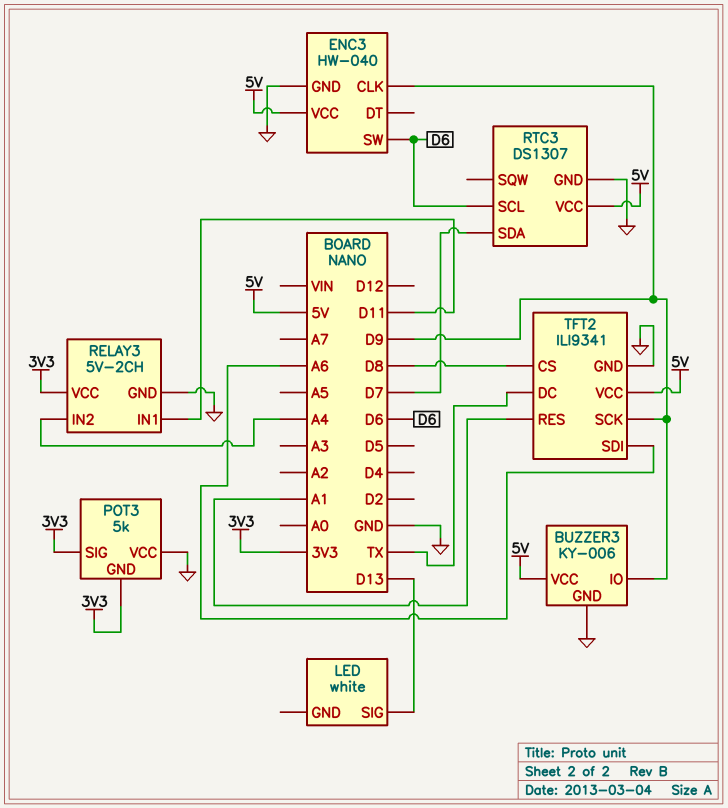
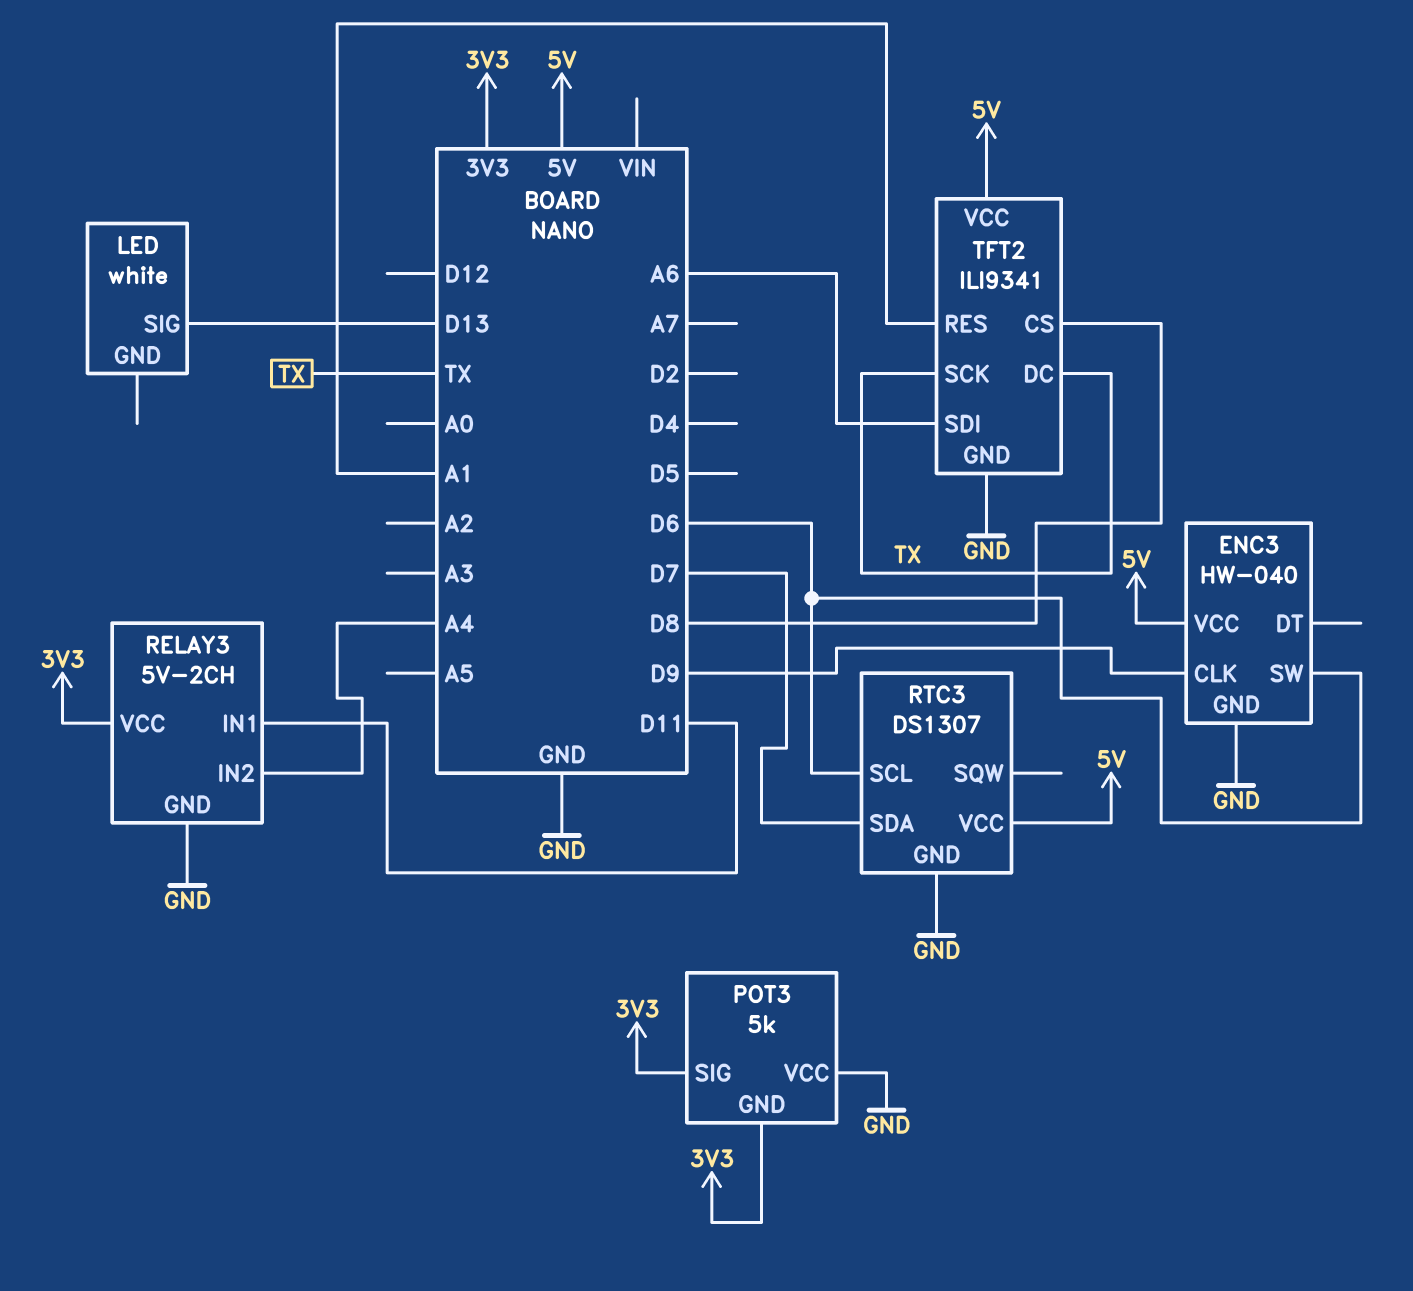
BUZZER3: KY-006 -> none
BUZZER3 pin GND: GND -> none
BUZZER3 pin IO: D9 -> none
BUZZER3 pin VCC: 5V -> none
TFT2 pin SCK: D9 -> TX

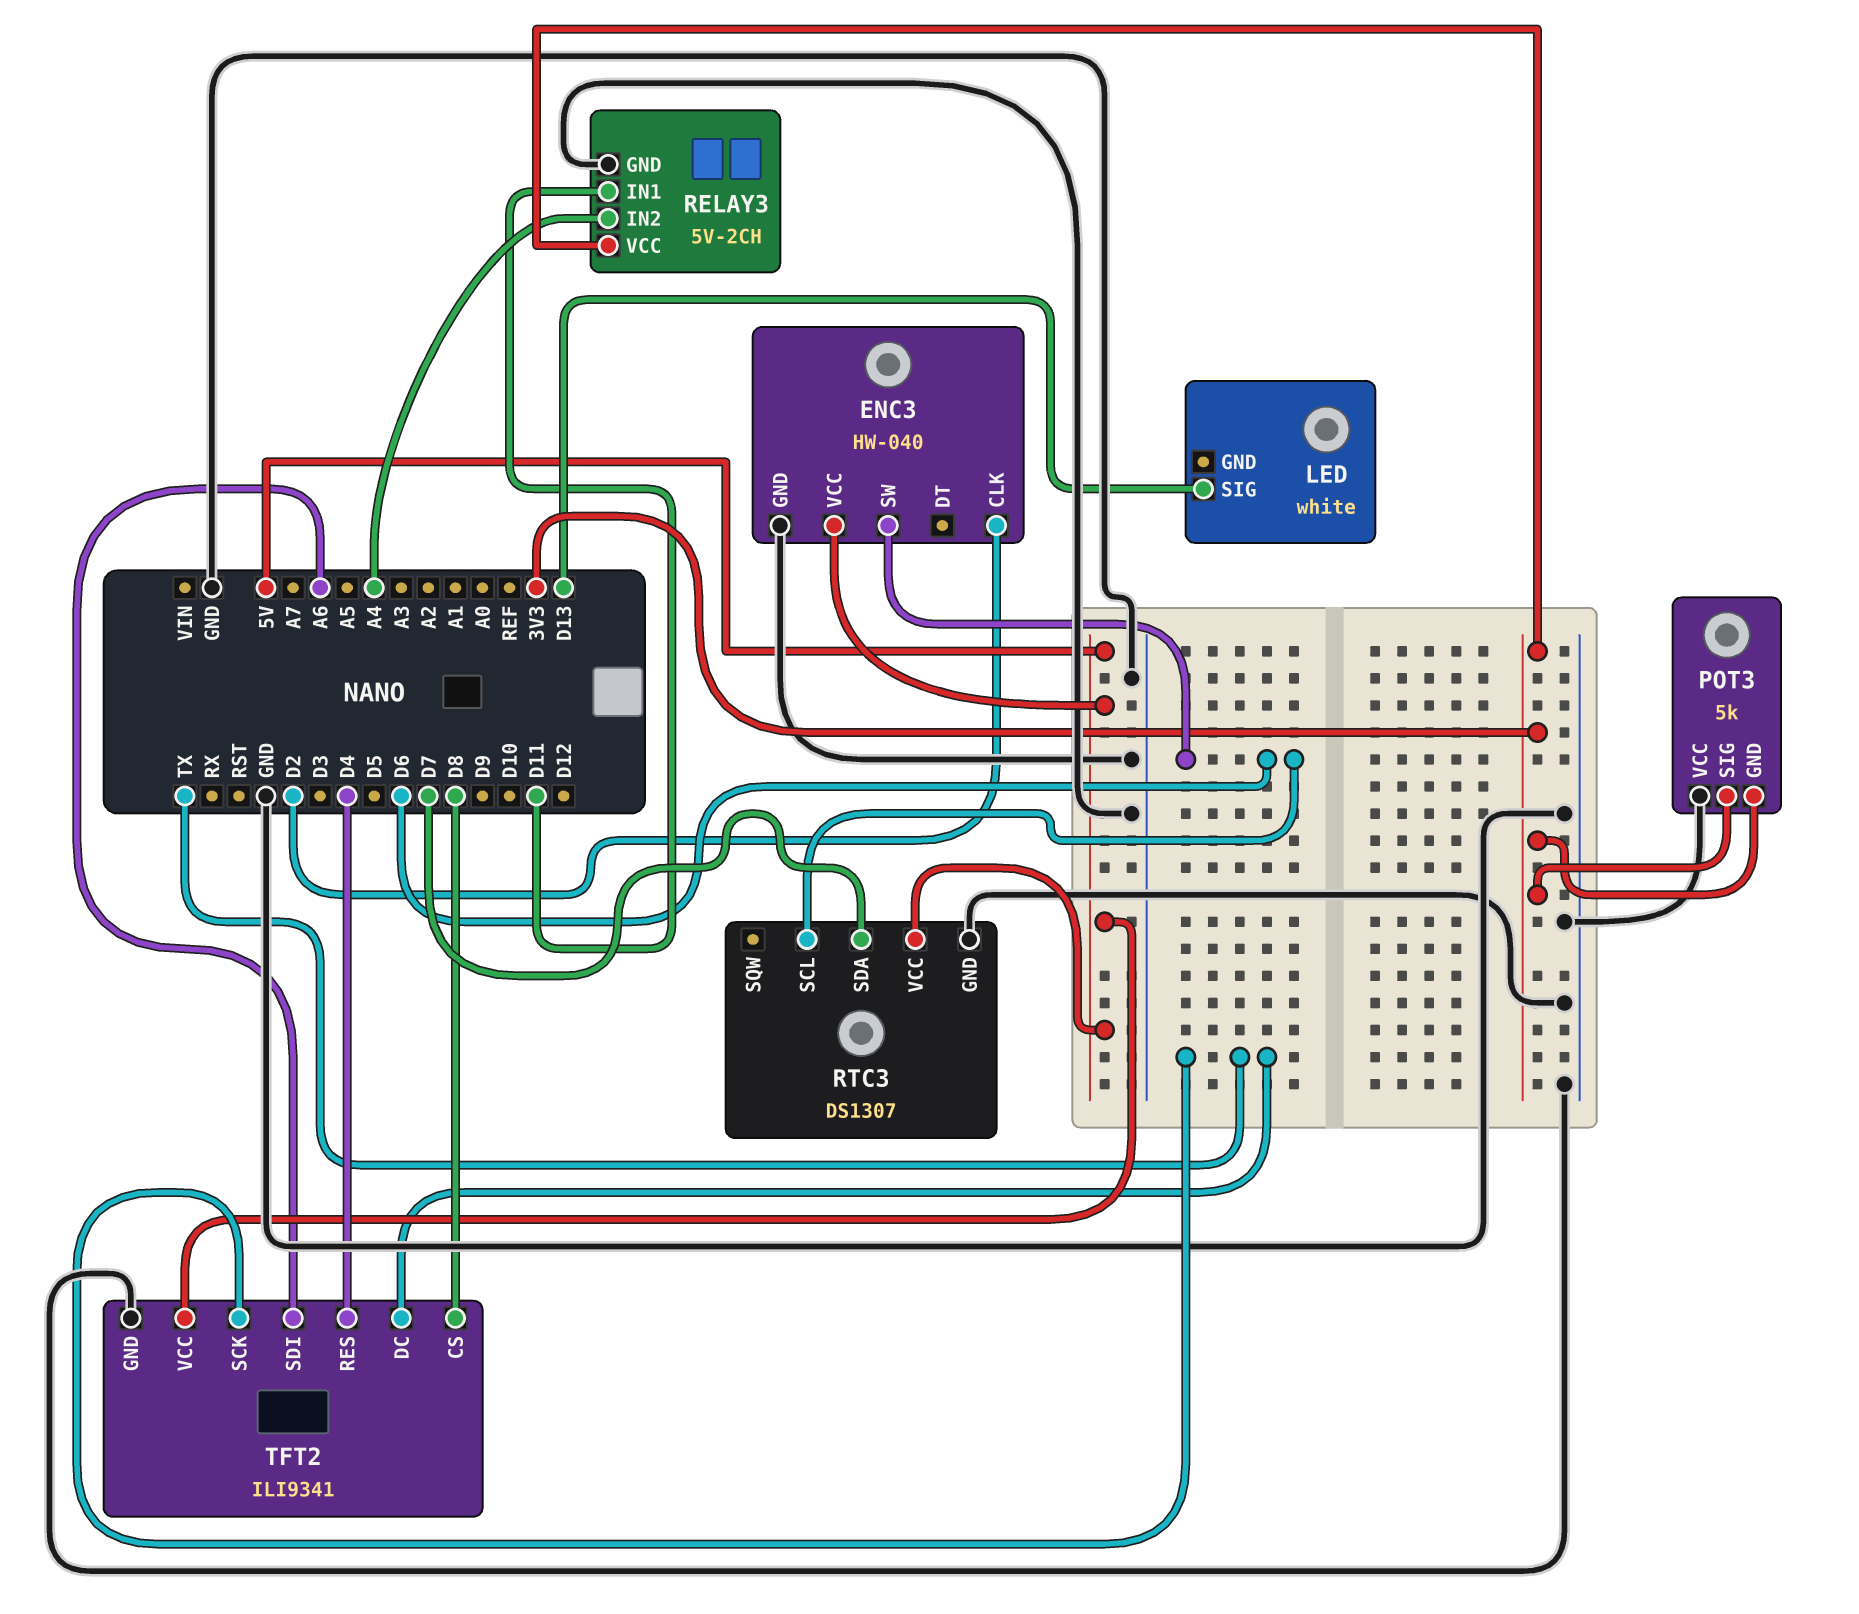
ENC3 pin CLK: D9 -> D2
TFT2 pin RES: A1 -> D4

